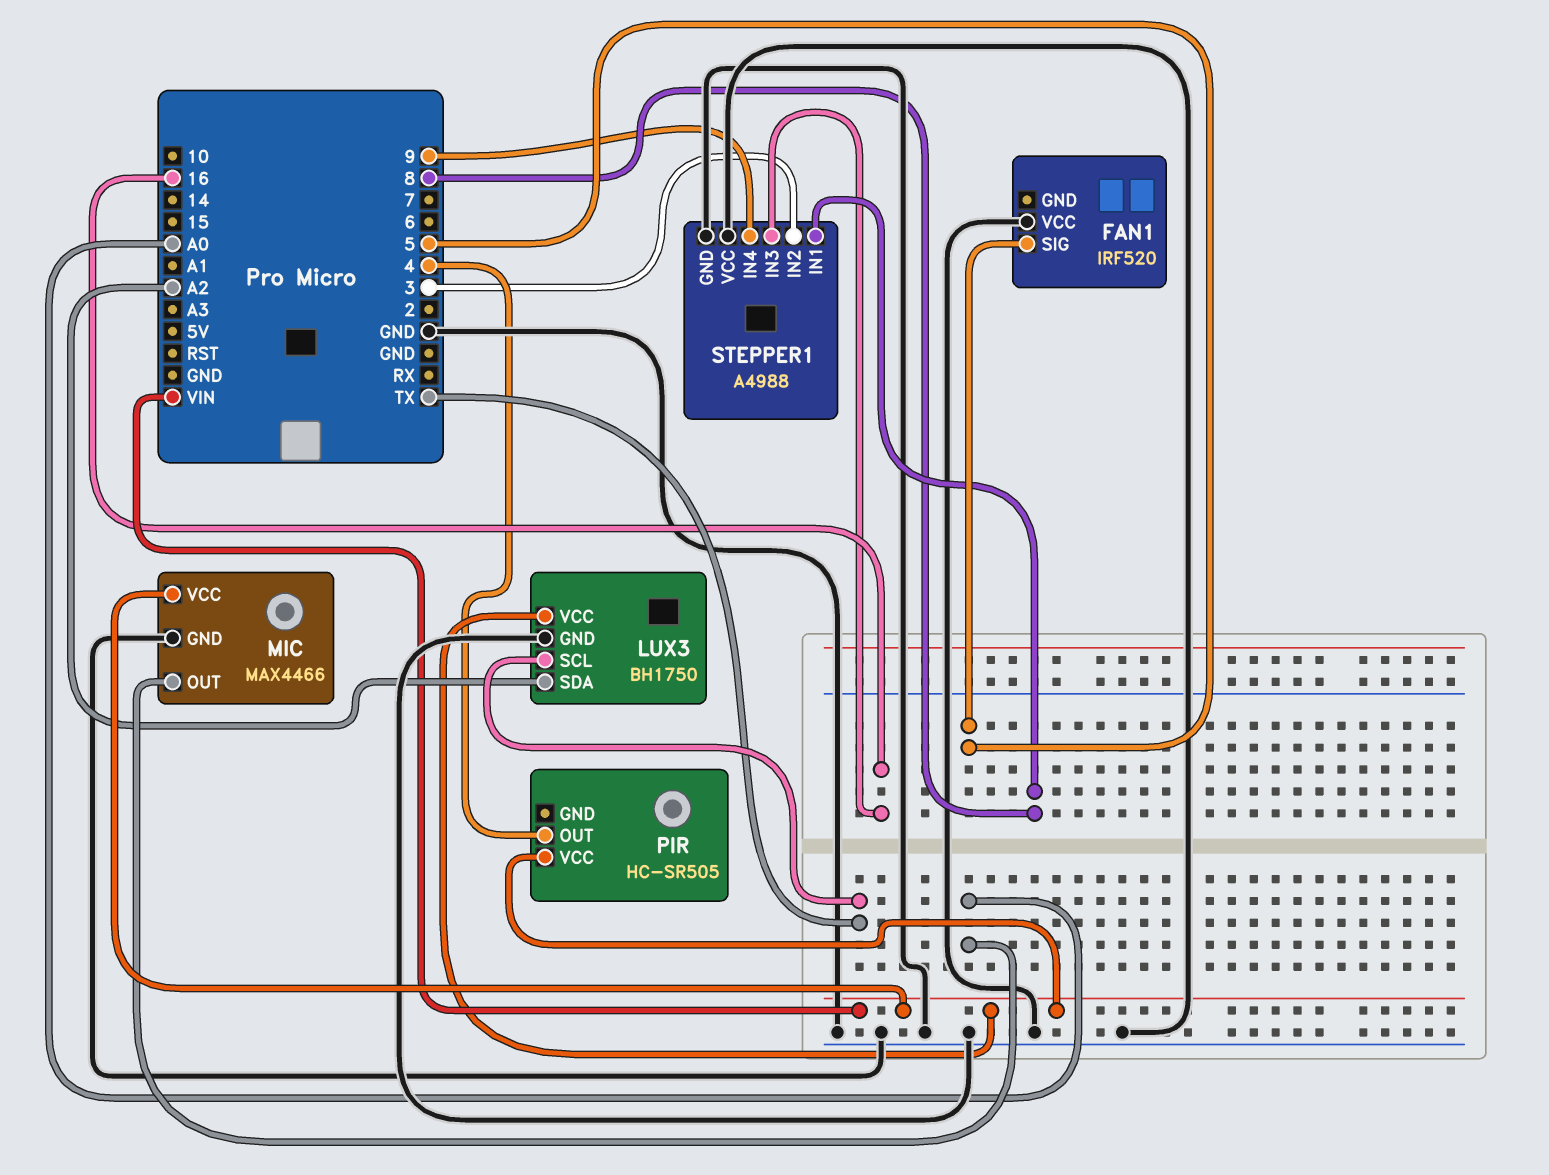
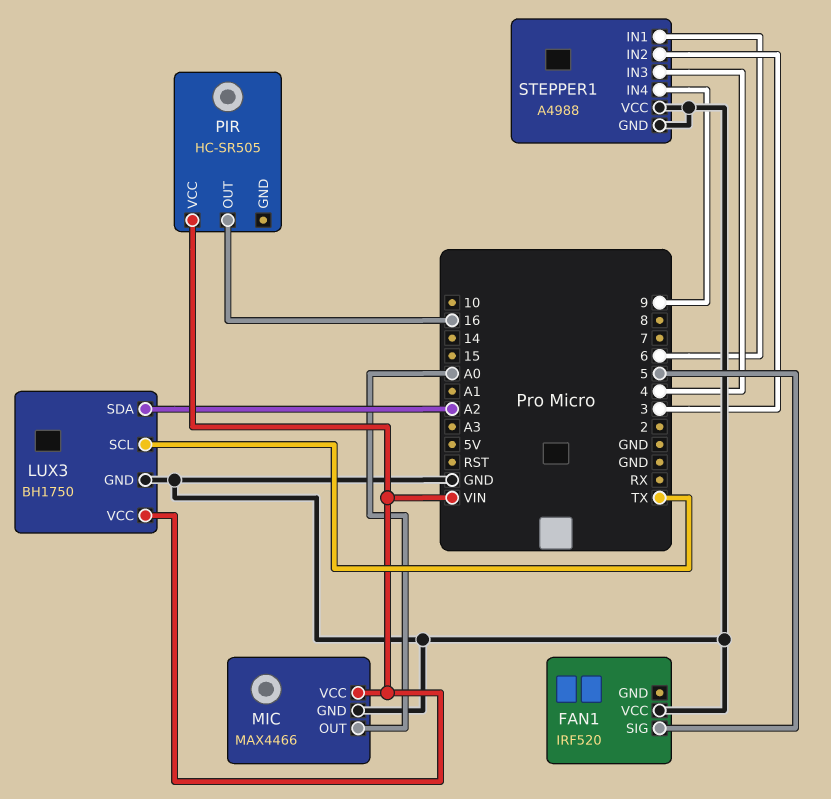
PIR pin OUT: 4 -> 16
STEPPER1 pin IN1: 8 -> 6
STEPPER1 pin IN3: 16 -> 4

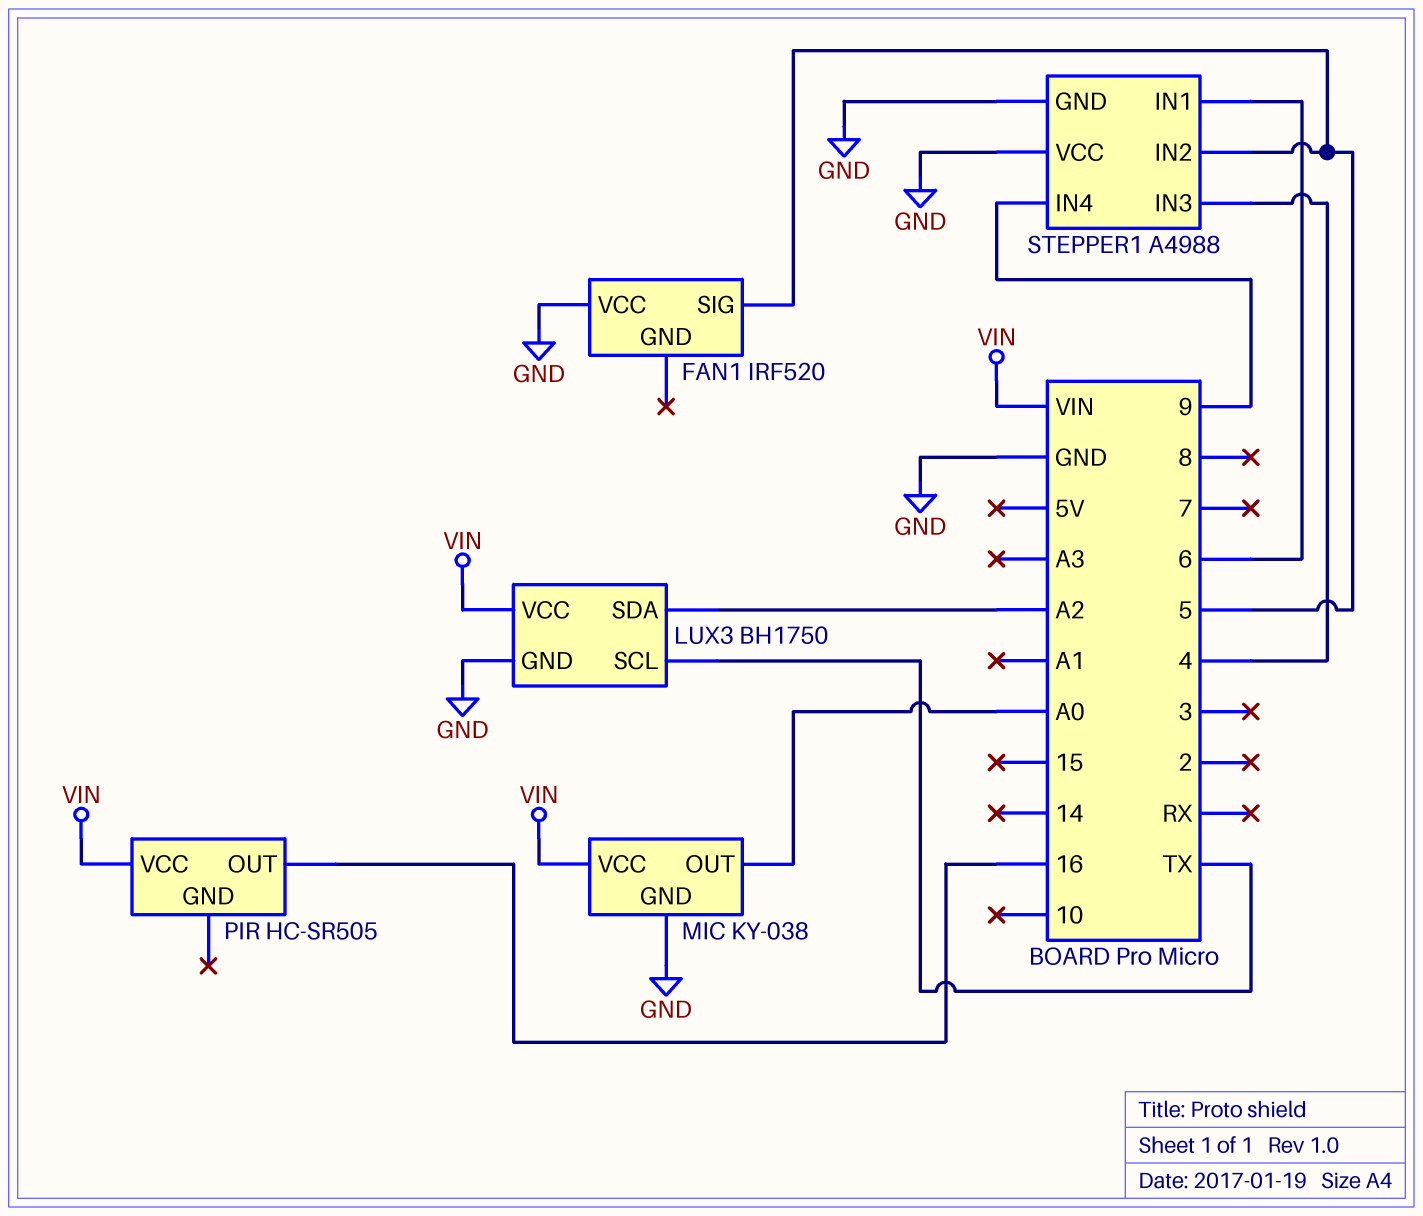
MIC: MAX4466 -> KY-038
STEPPER1 pin IN2: 3 -> 5

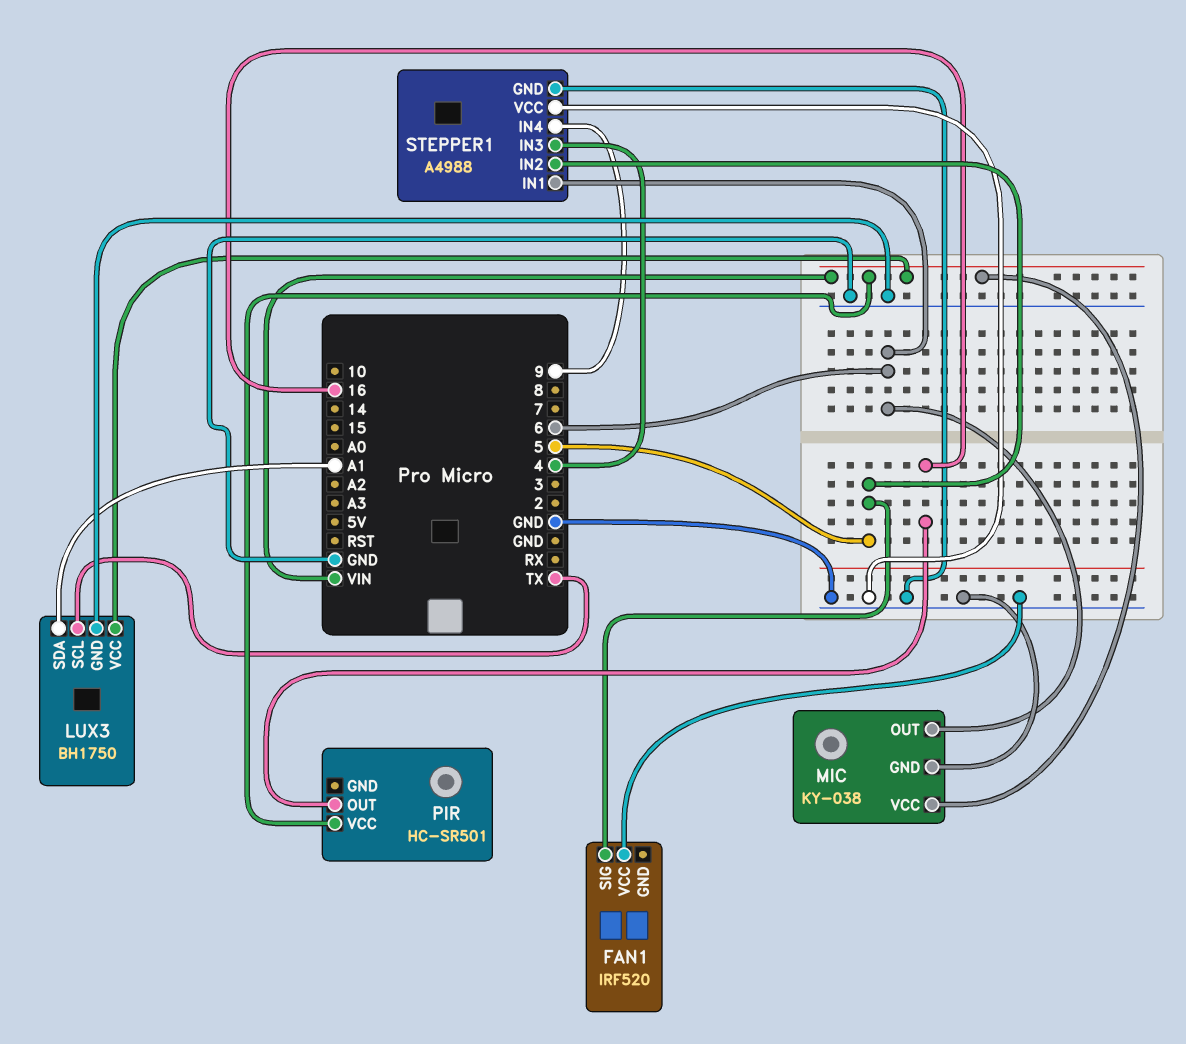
LUX3 pin SDA: A2 -> A1
MIC pin OUT: A0 -> 6
PIR: HC-SR505 -> HC-SR501

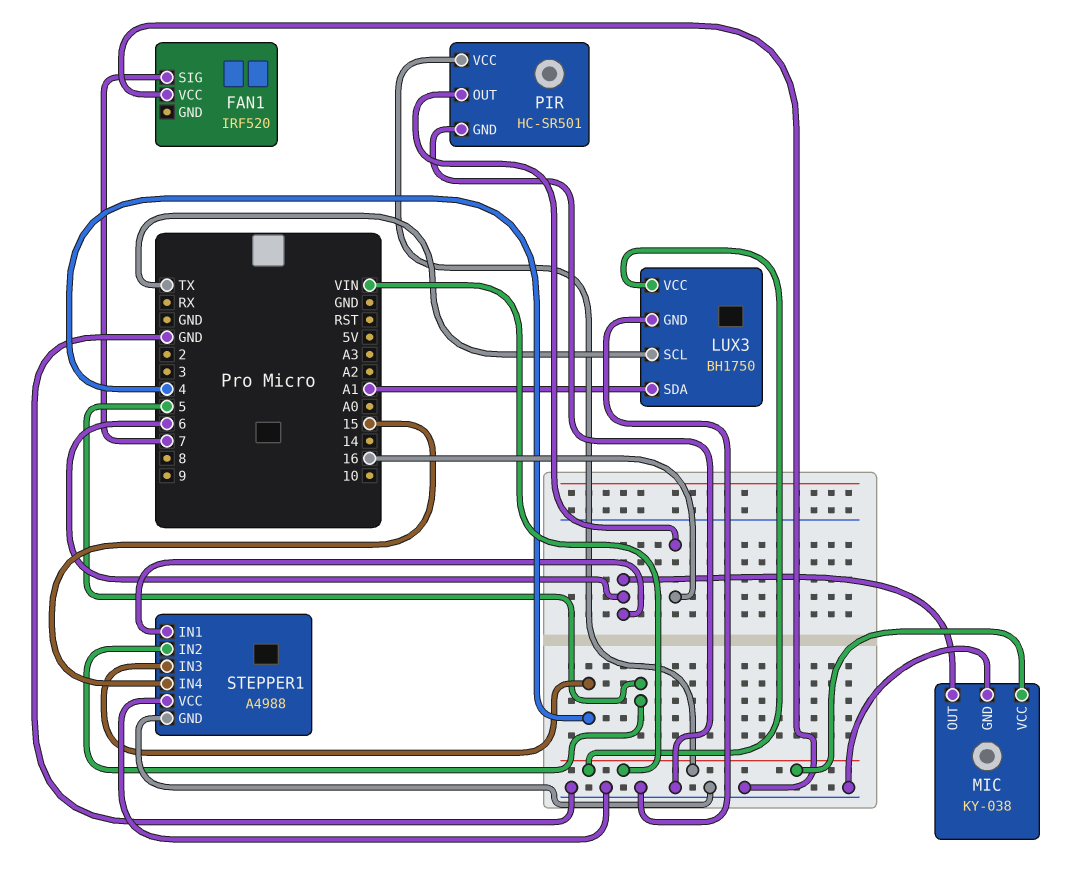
FAN1 pin SIG: 5 -> 7
PIR pin GND: none -> GND
STEPPER1 pin IN4: 9 -> 15

